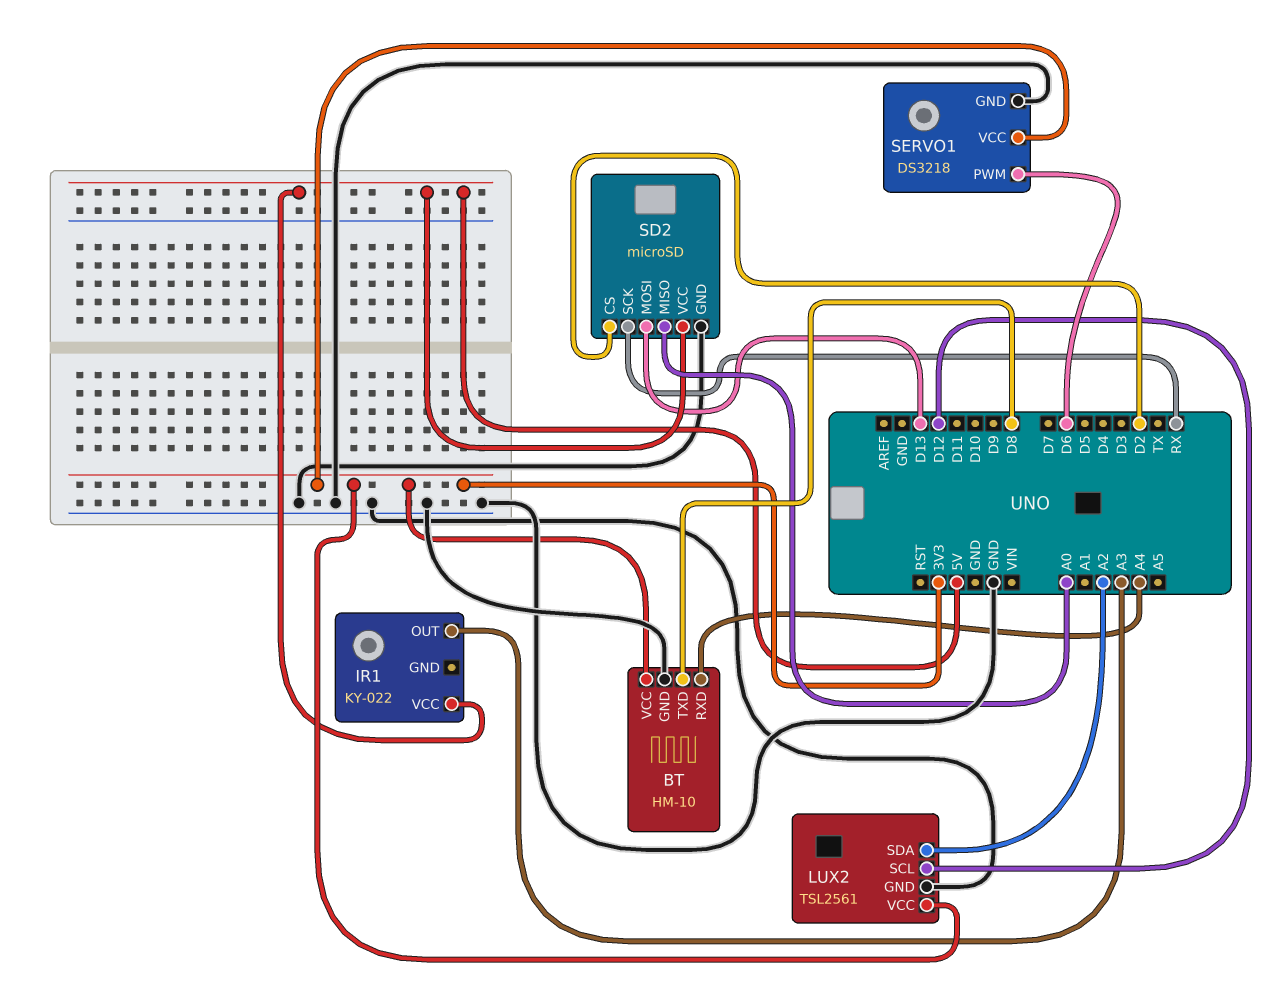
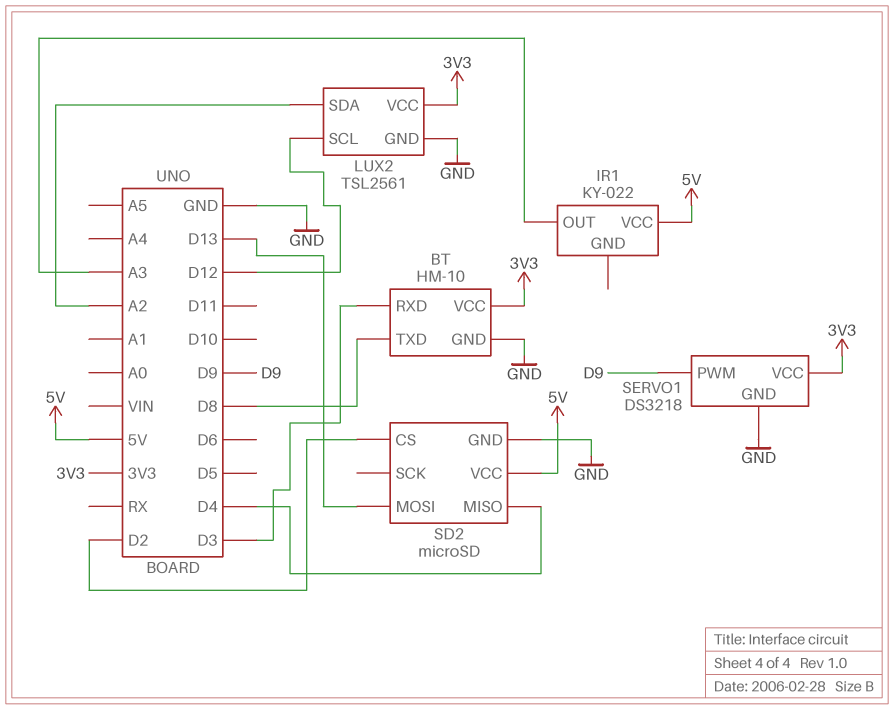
BT pin RXD: A4 -> D3
SD2 pin MISO: A0 -> D4
SD2 pin SCK: RX -> none
SERVO1 pin PWM: D6 -> D9

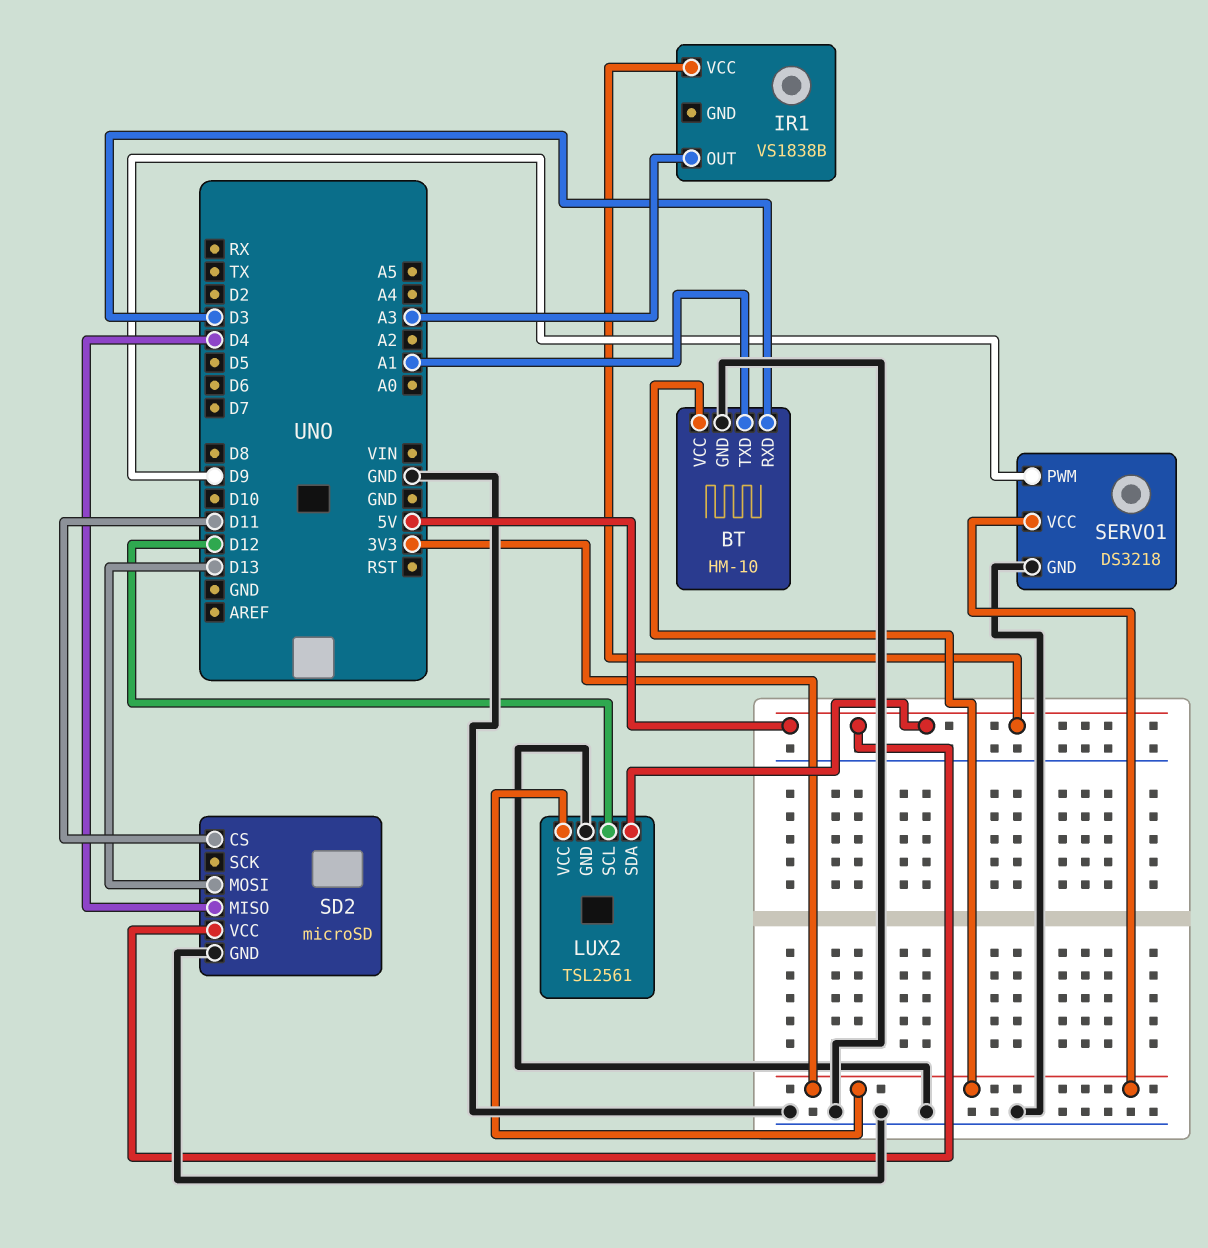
BT pin TXD: D8 -> A1
IR1: KY-022 -> VS1838B
LUX2 pin SDA: A2 -> 5V
SD2 pin CS: D2 -> D11

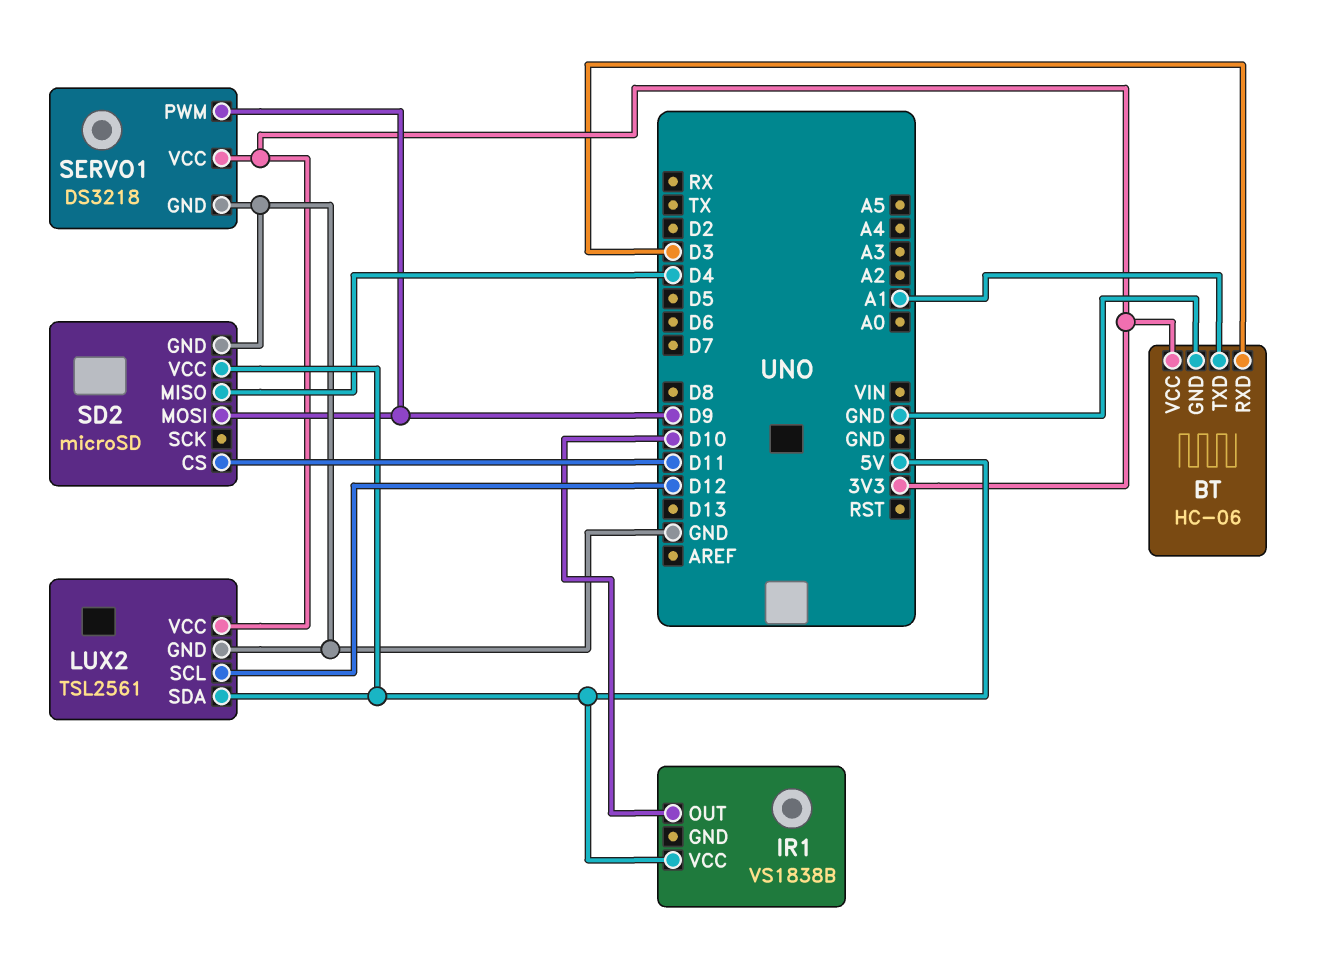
BT: HM-10 -> HC-06
IR1 pin OUT: A3 -> D10
SD2 pin MOSI: D13 -> D9

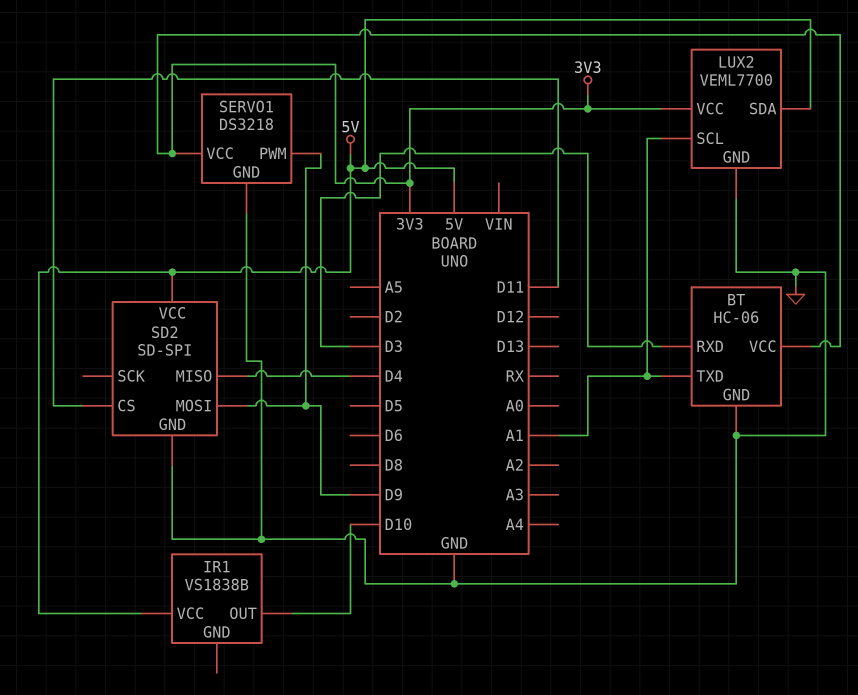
LUX2: TSL2561 -> VEML7700
LUX2 pin SCL: D12 -> A1
SD2: microSD -> SD-SPI

